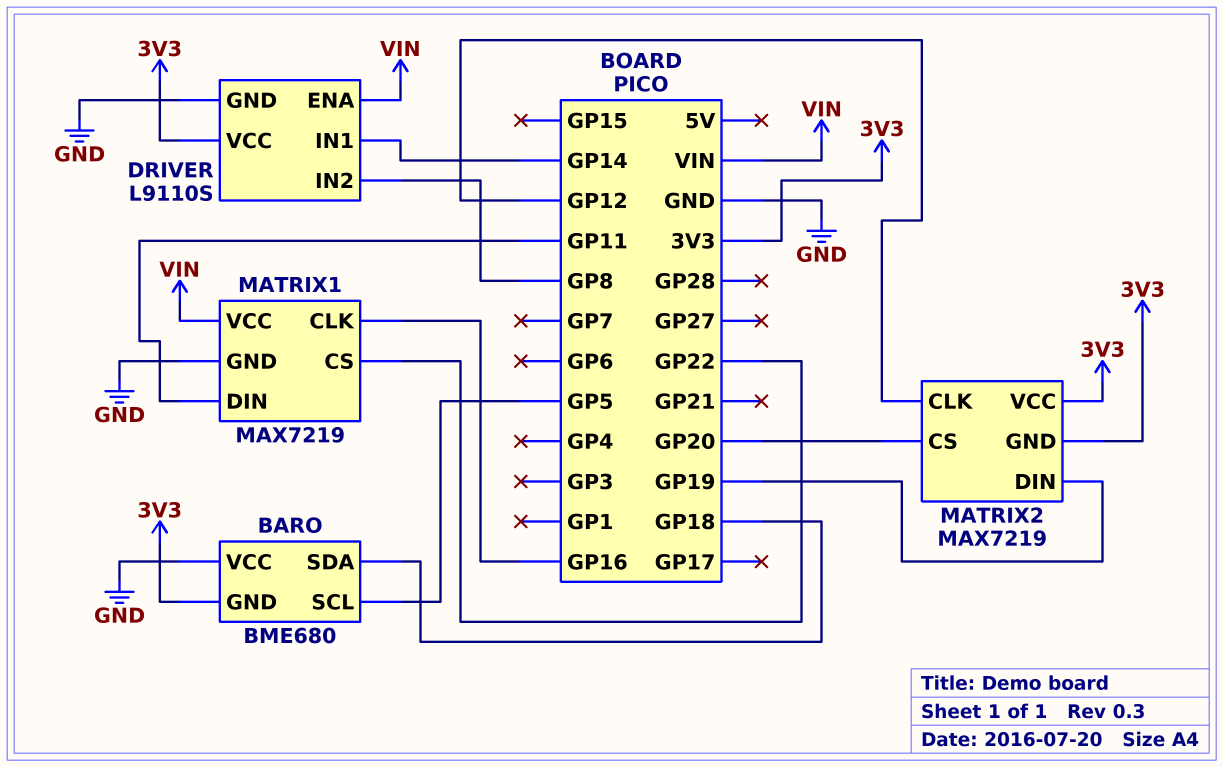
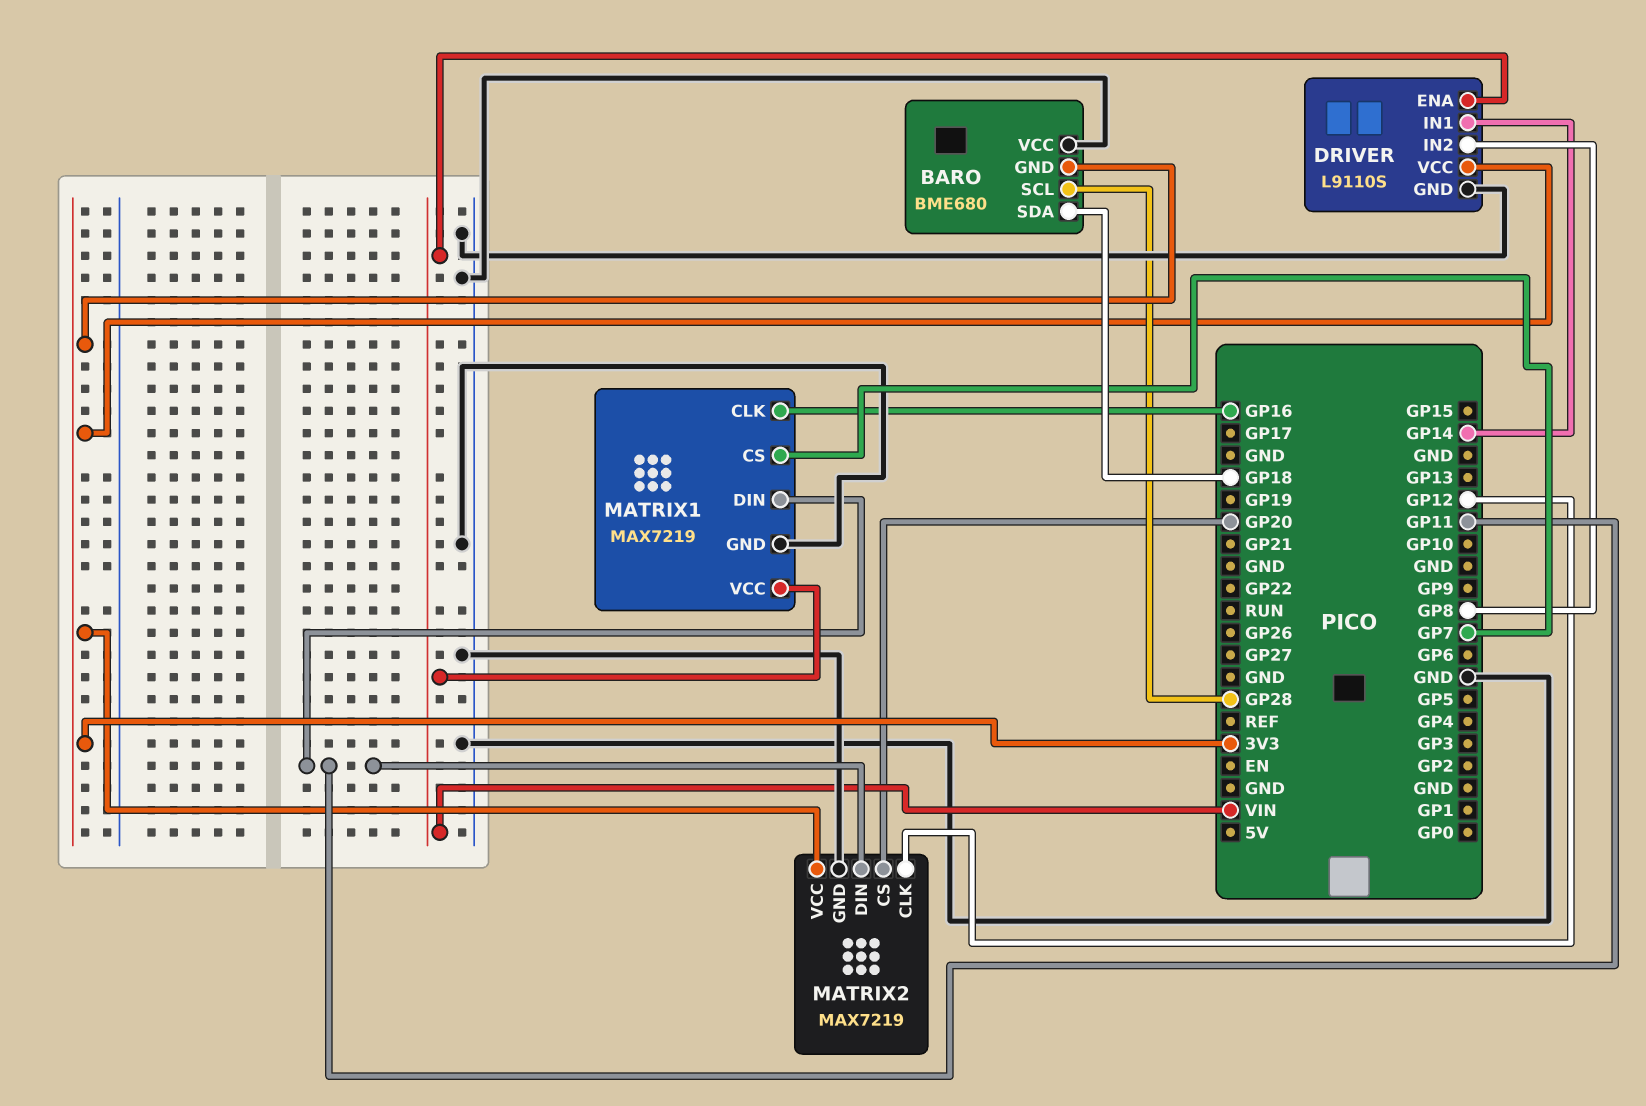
BARO pin SCL: GP5 -> GP28
MATRIX1 pin CS: GP22 -> GP7
MATRIX2 pin DIN: GP19 -> GP11
MATRIX2 pin GND: 3V3 -> GND

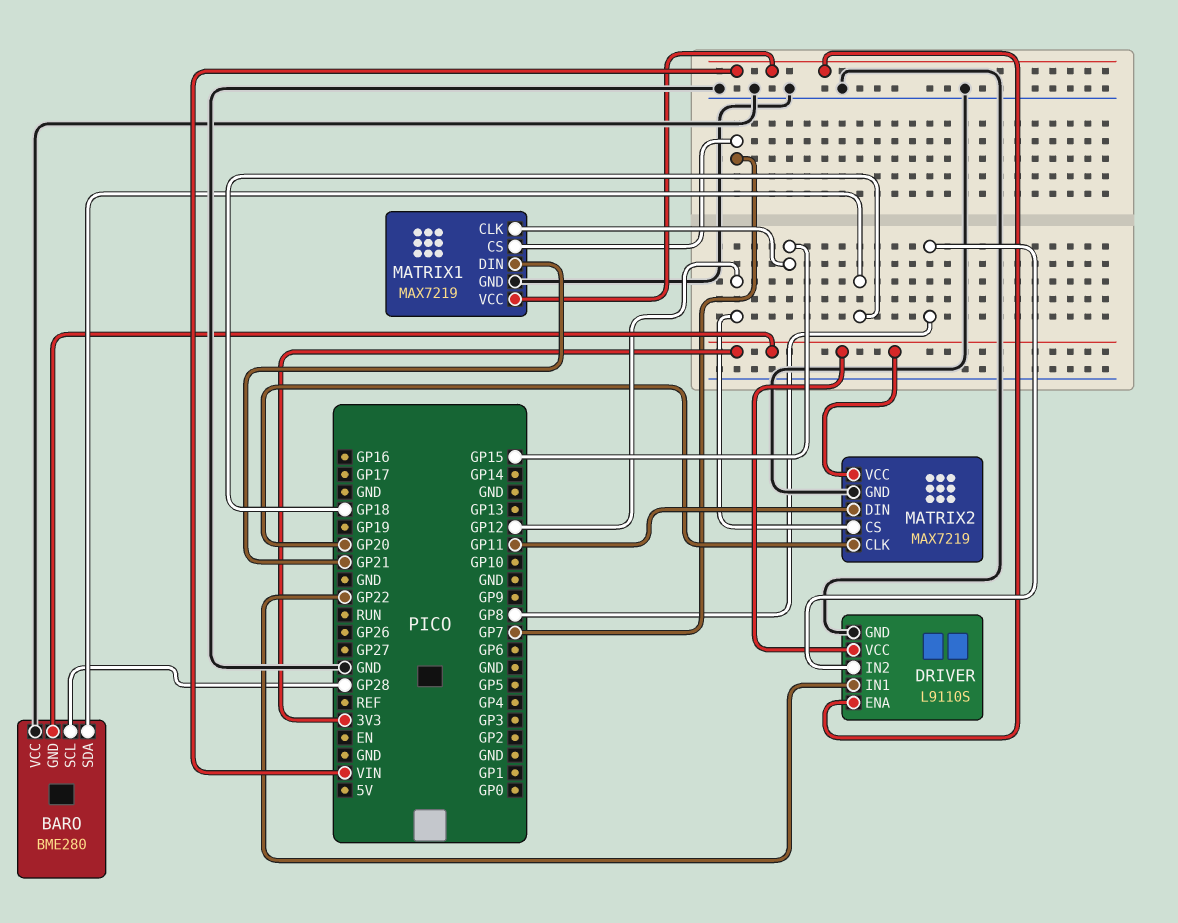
BARO: BME680 -> BME280
DRIVER pin IN1: GP14 -> GP22
MATRIX1 pin CLK: GP16 -> GP15
MATRIX1 pin DIN: GP11 -> GP21
MATRIX2 pin CLK: GP12 -> GP20
MATRIX2 pin CS: GP20 -> GP12

